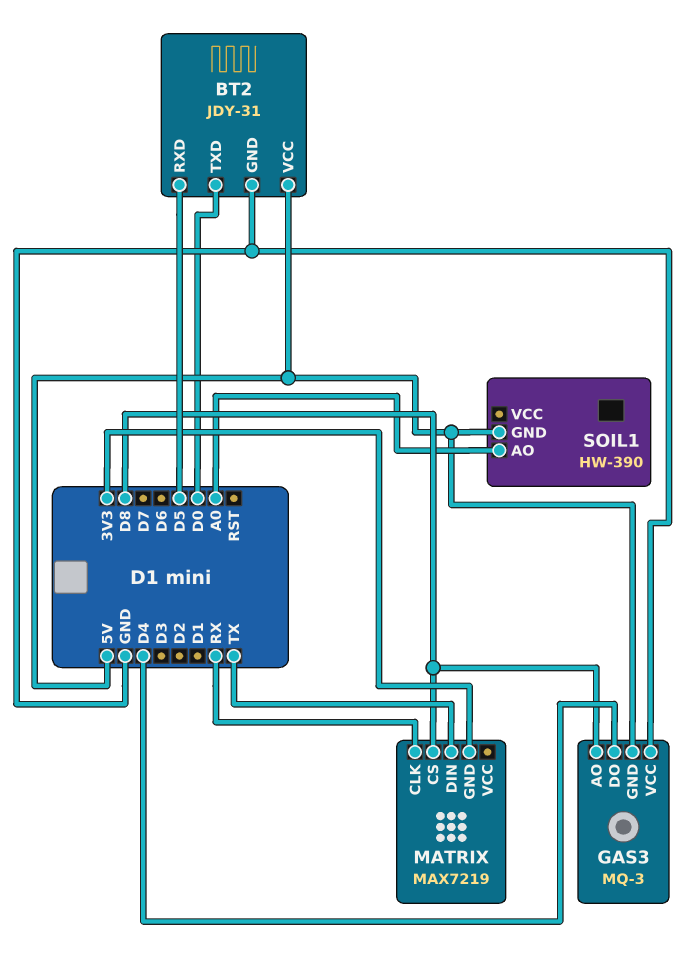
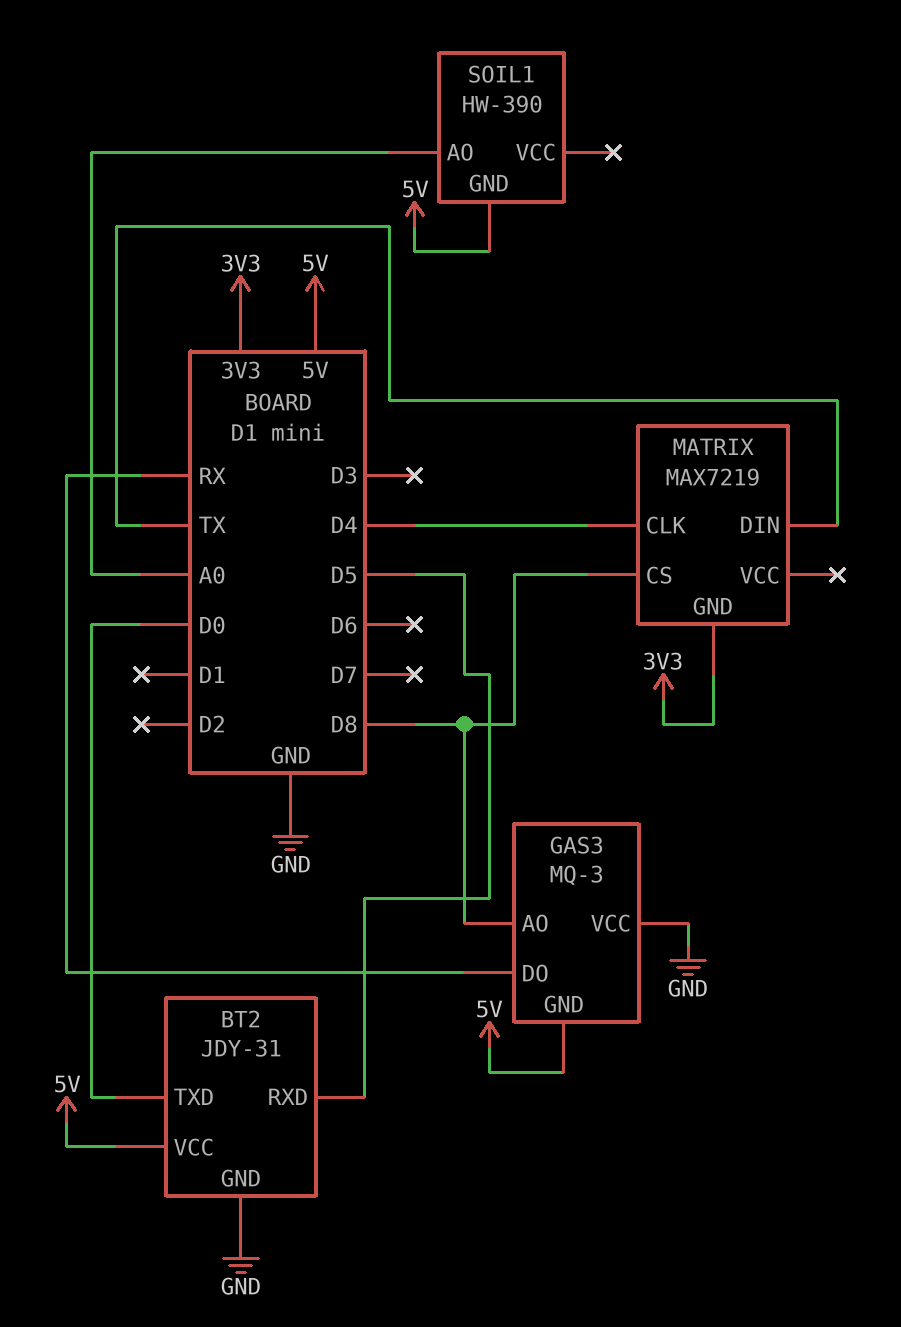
GAS3 pin DO: D4 -> RX
MATRIX pin CLK: RX -> D4

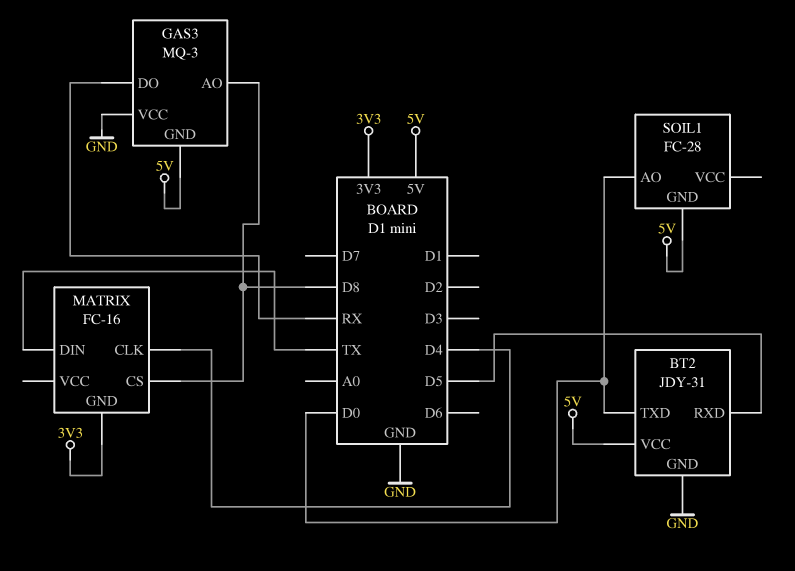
MATRIX: MAX7219 -> FC-16
SOIL1: HW-390 -> FC-28
SOIL1 pin AO: A0 -> D0

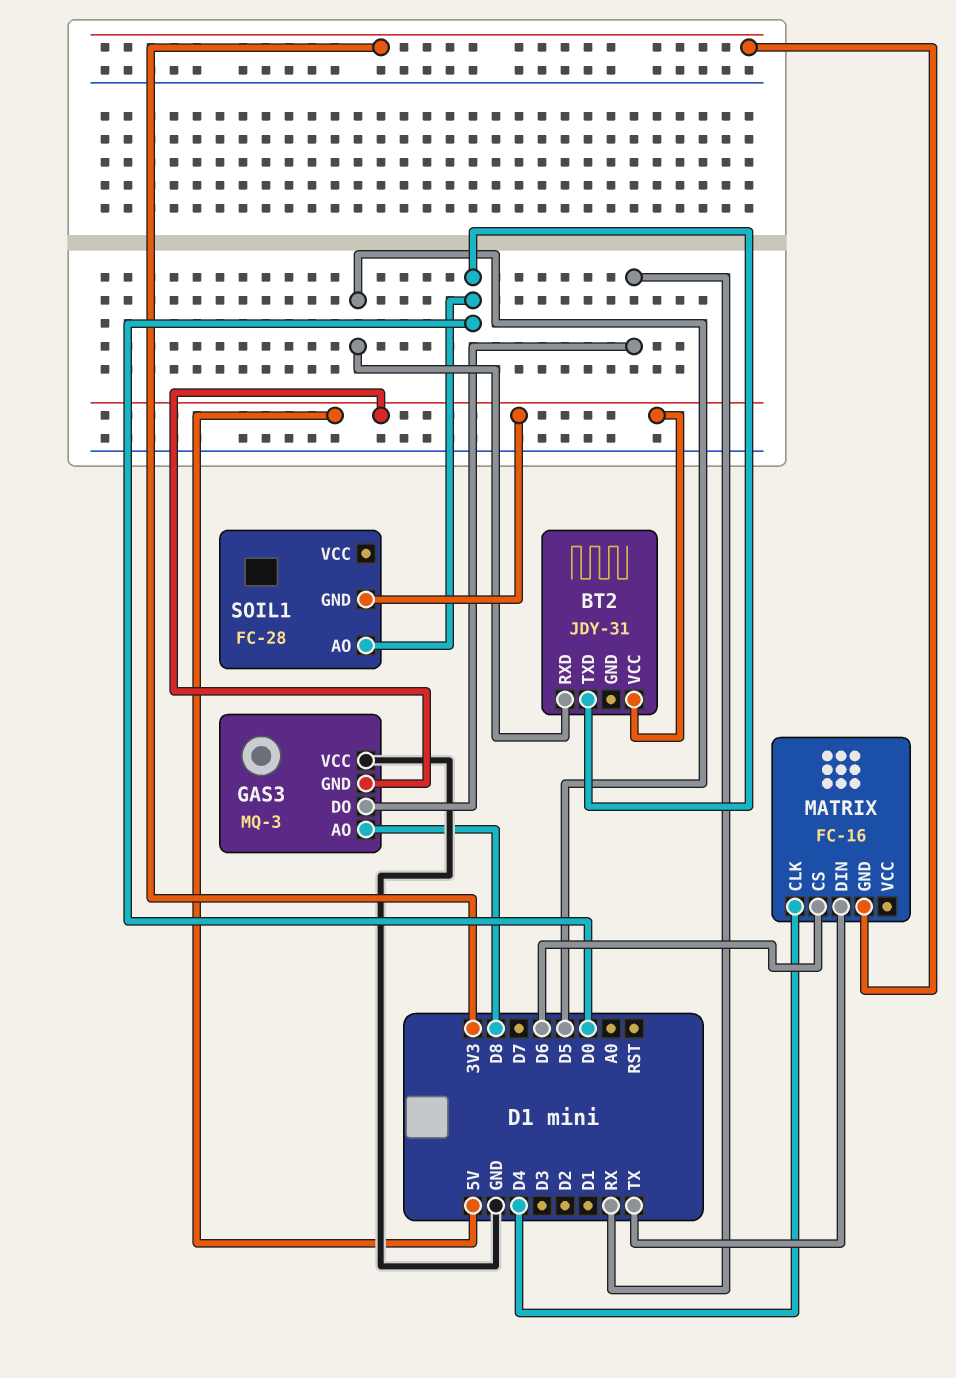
BT2 pin GND: GND -> none
MATRIX pin CS: D8 -> D6

